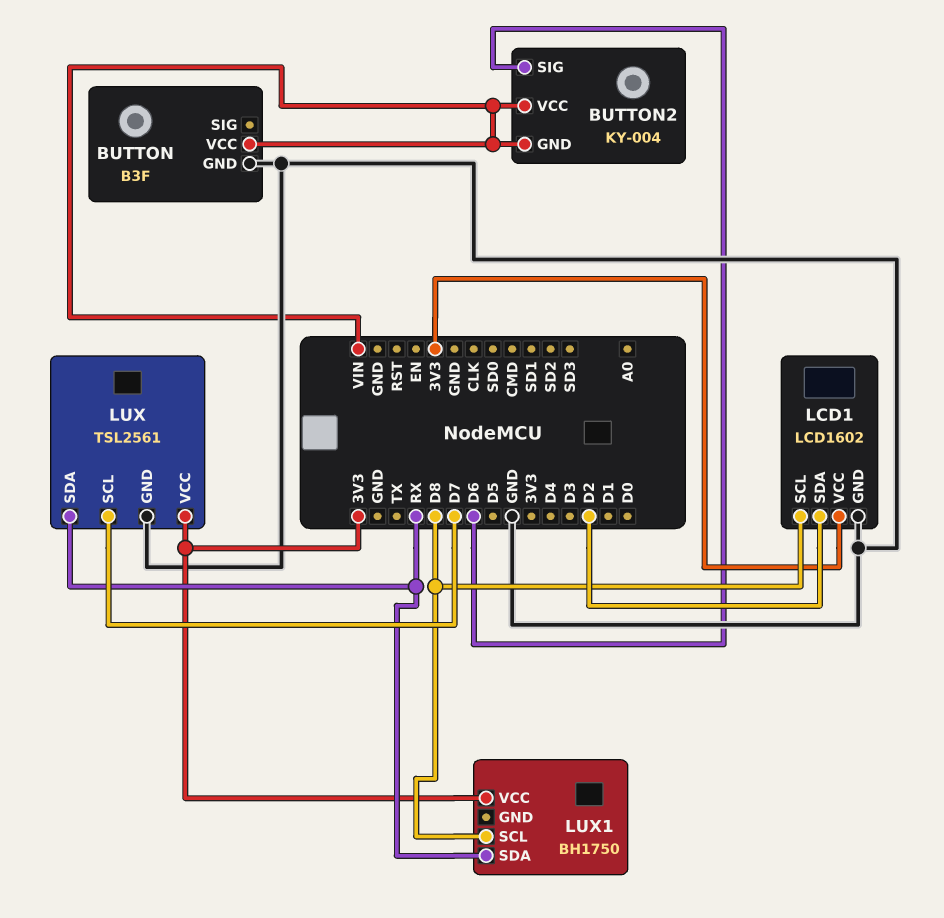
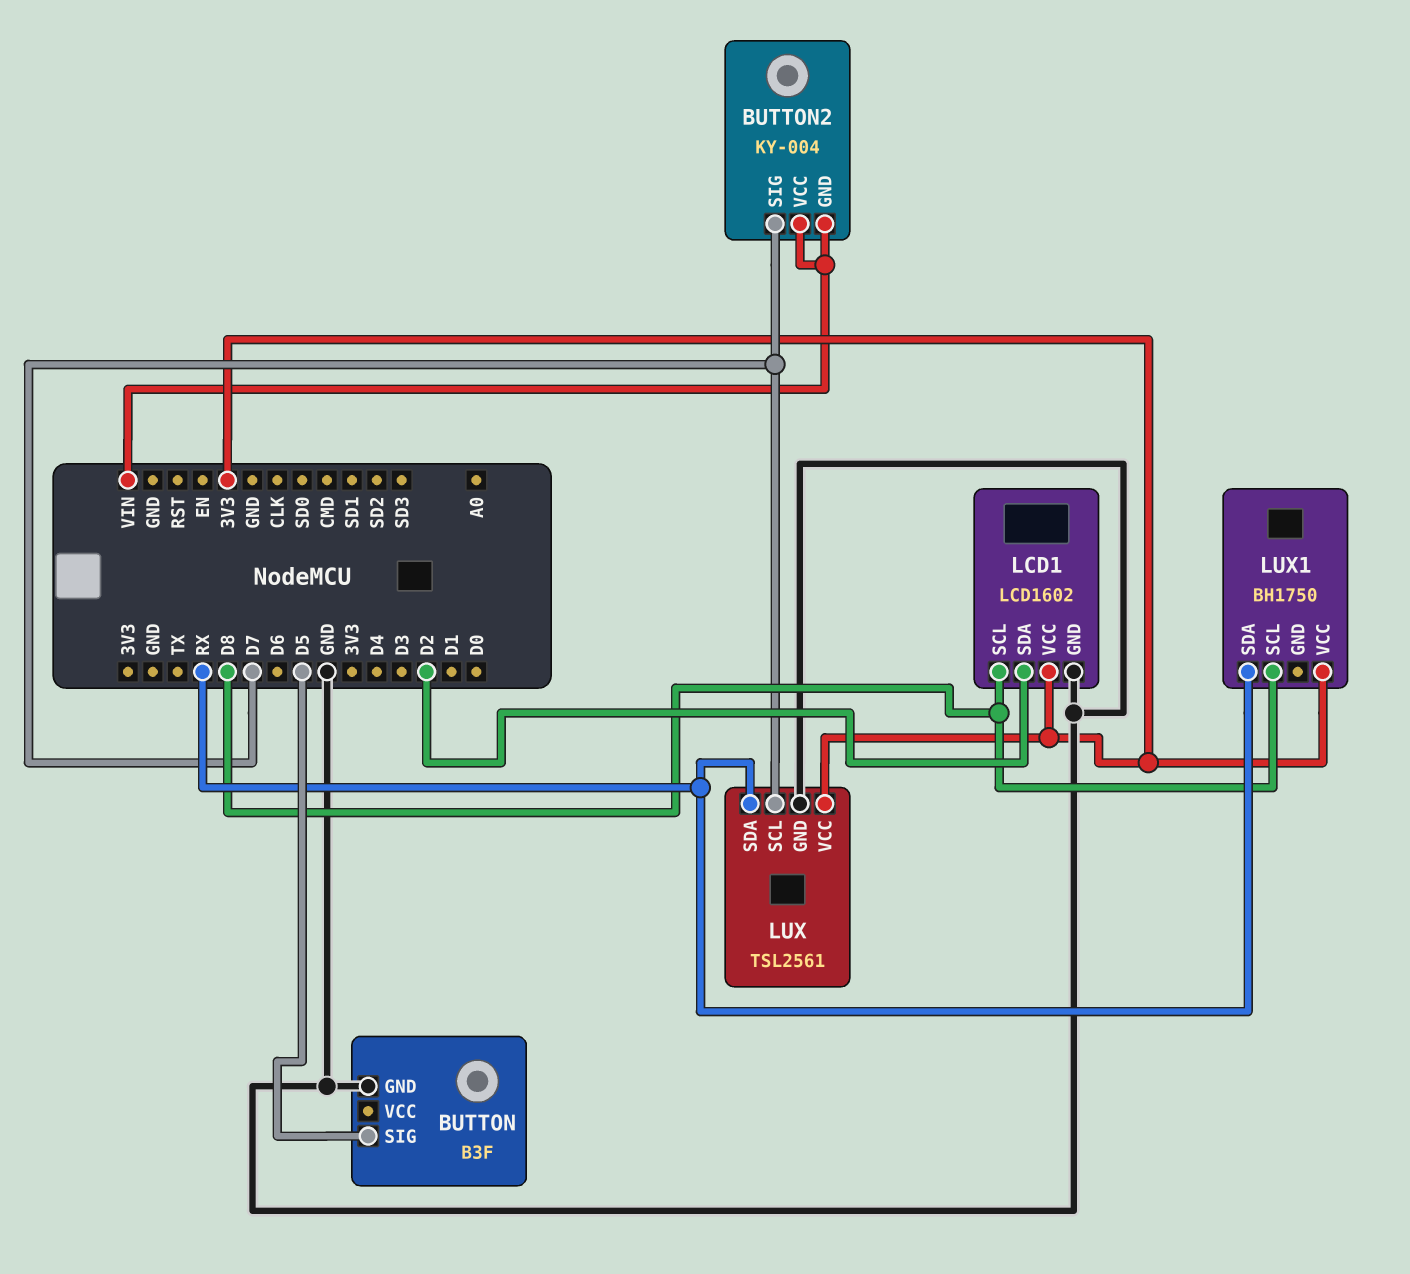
BUTTON pin SIG: none -> D5
BUTTON pin VCC: VIN -> none
BUTTON2 pin SIG: D6 -> D7

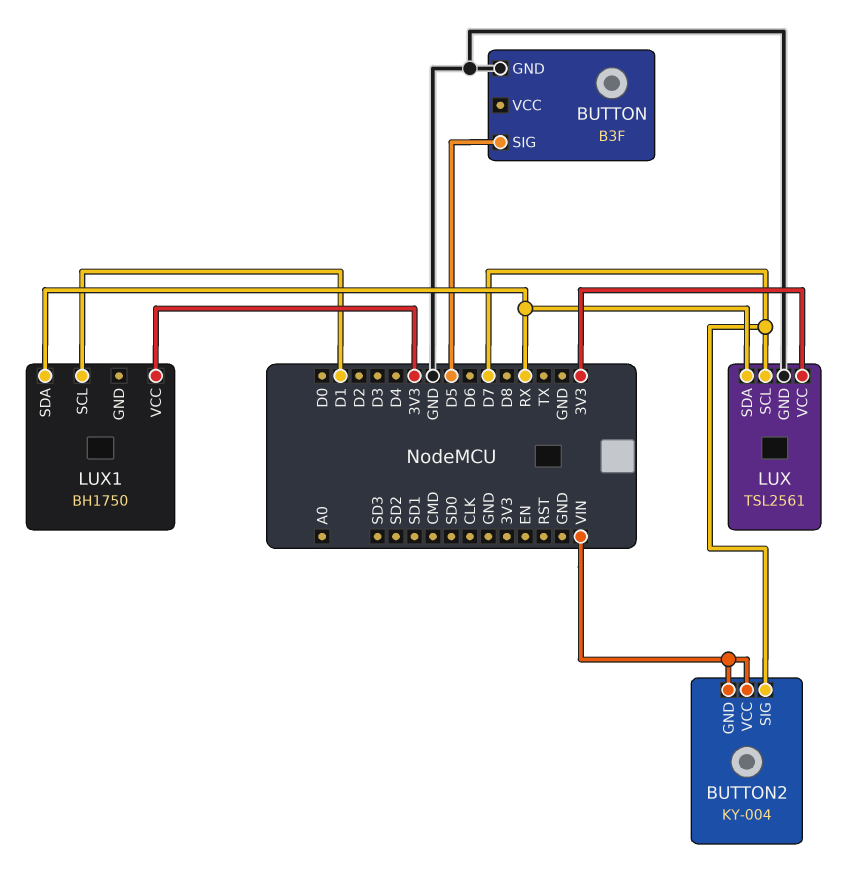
LCD1: LCD1602 -> none
LCD1 pin GND: GND -> none
LCD1 pin SCL: D8 -> none
LCD1 pin SDA: D2 -> none
LCD1 pin VCC: 3V3 -> none
LUX1 pin SCL: D8 -> D1

